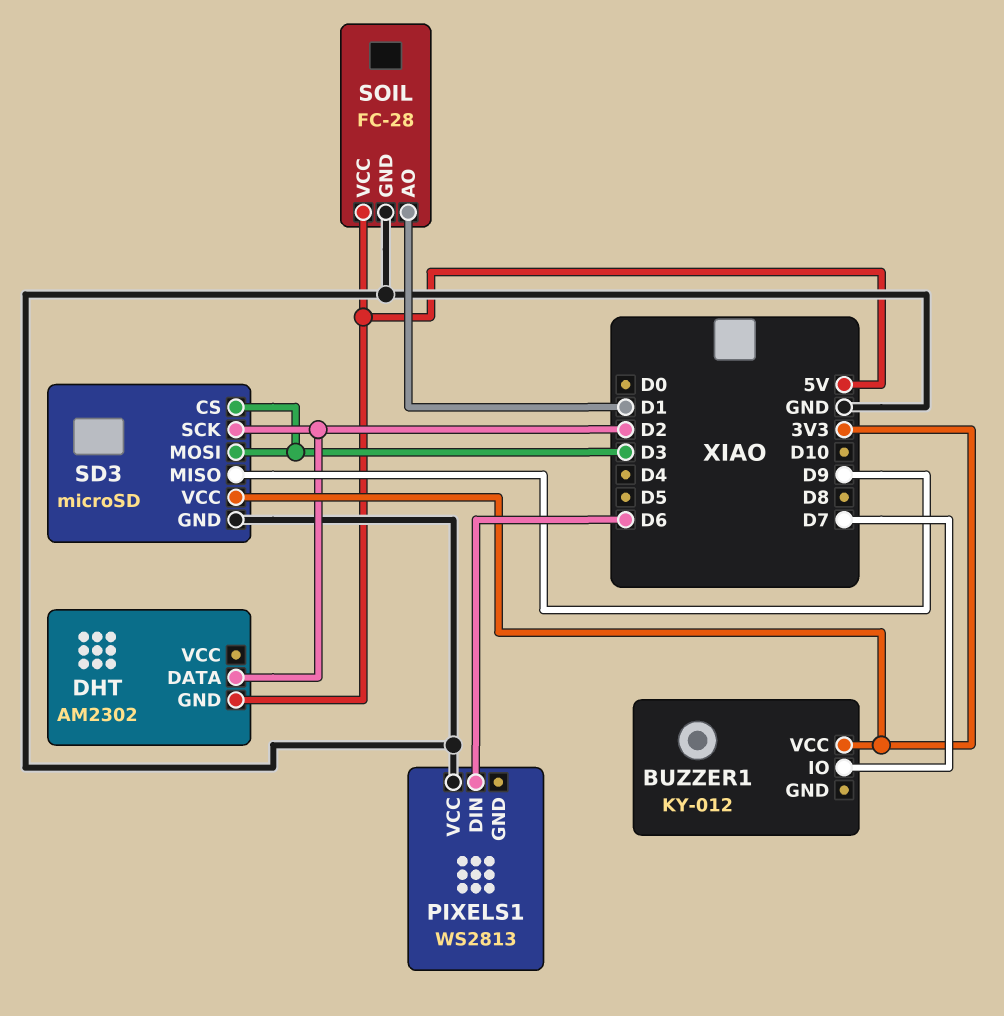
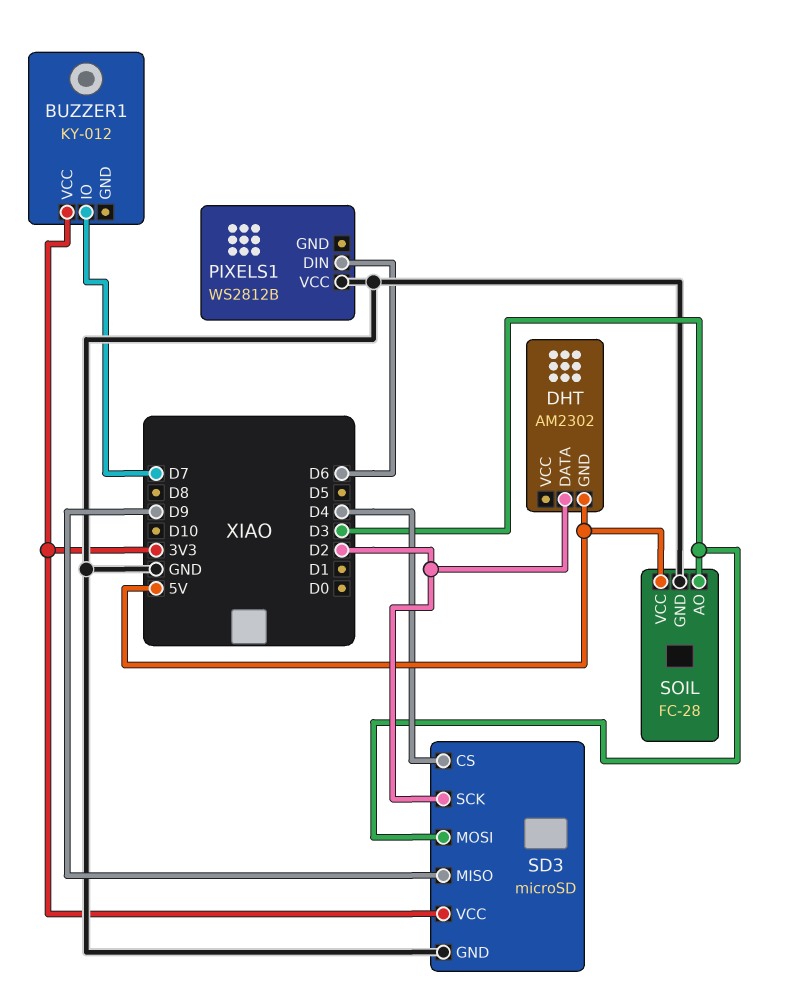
PIXELS1: WS2813 -> WS2812B
SD3 pin CS: D3 -> D4
SOIL pin AO: D1 -> D3

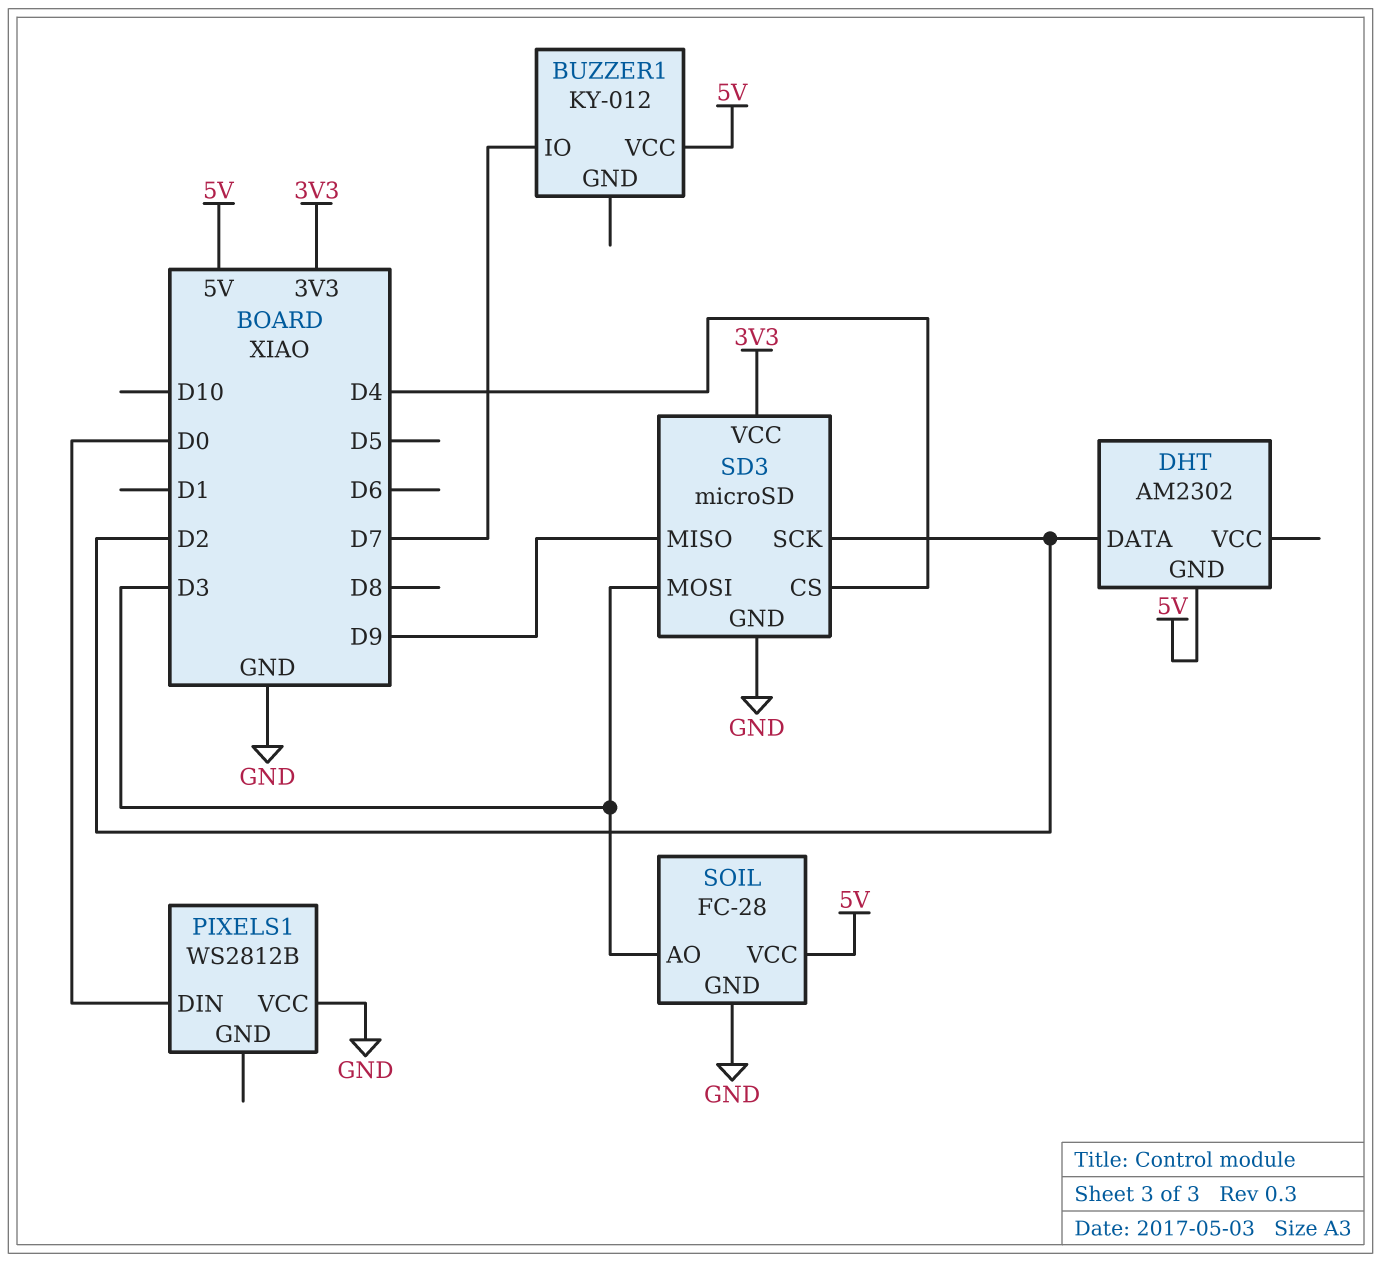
BUZZER1 pin VCC: 3V3 -> 5V
PIXELS1 pin DIN: D6 -> D0

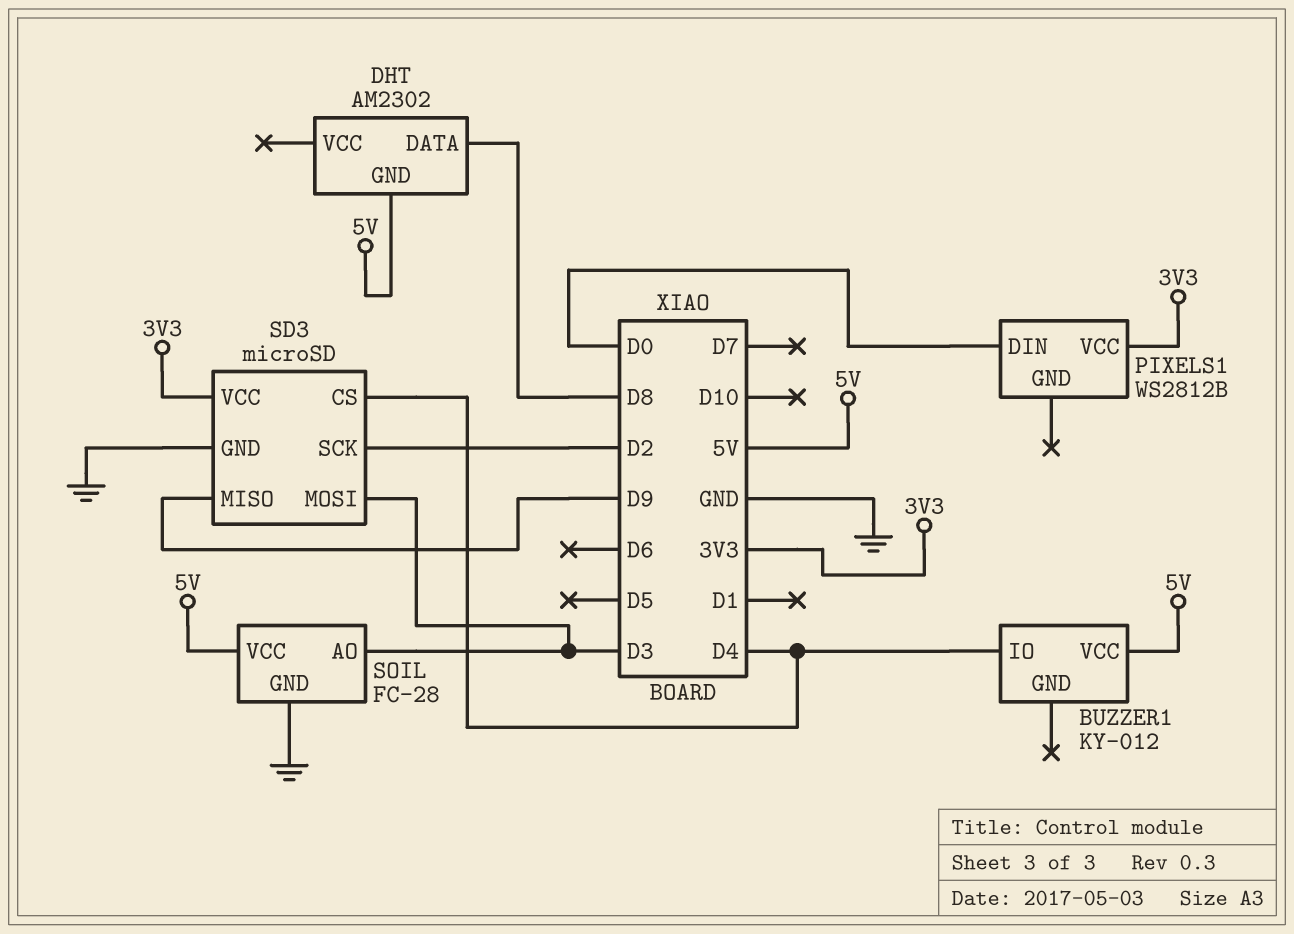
BUZZER1 pin IO: D7 -> D4
DHT pin DATA: D2 -> D8
PIXELS1 pin VCC: GND -> 3V3

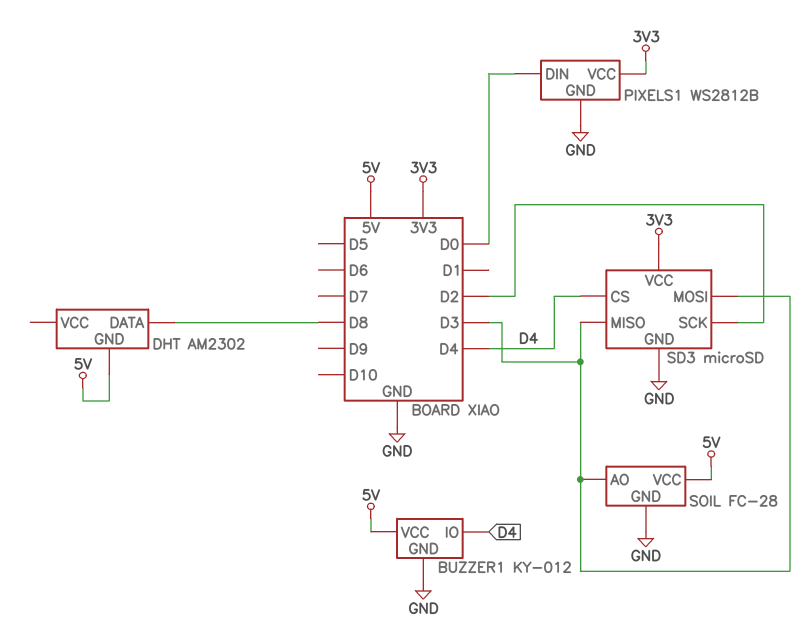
BUZZER1 pin GND: none -> GND
PIXELS1 pin GND: none -> GND
SD3 pin MISO: D9 -> D3

